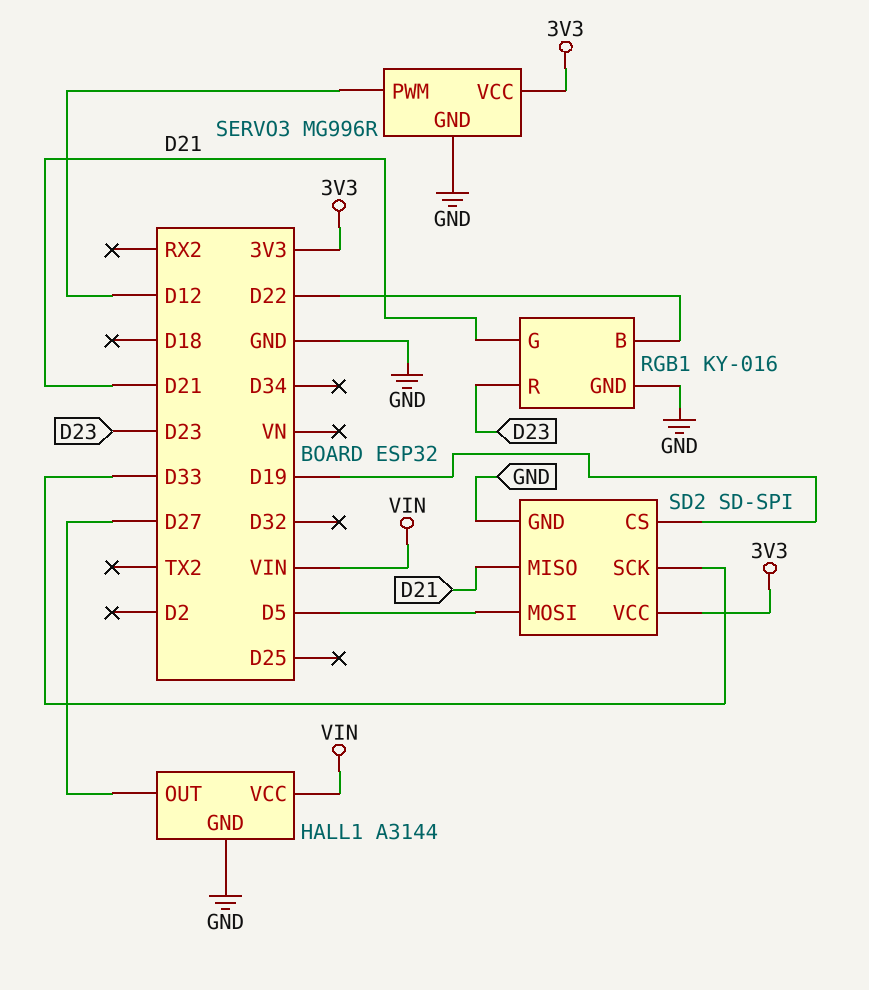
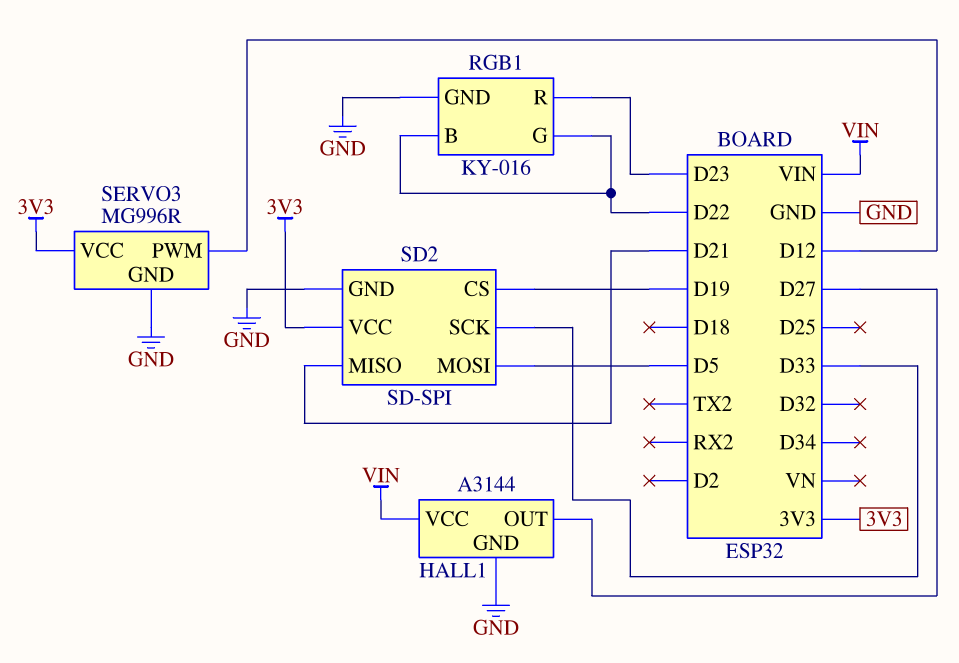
RGB1 pin G: D21 -> D22

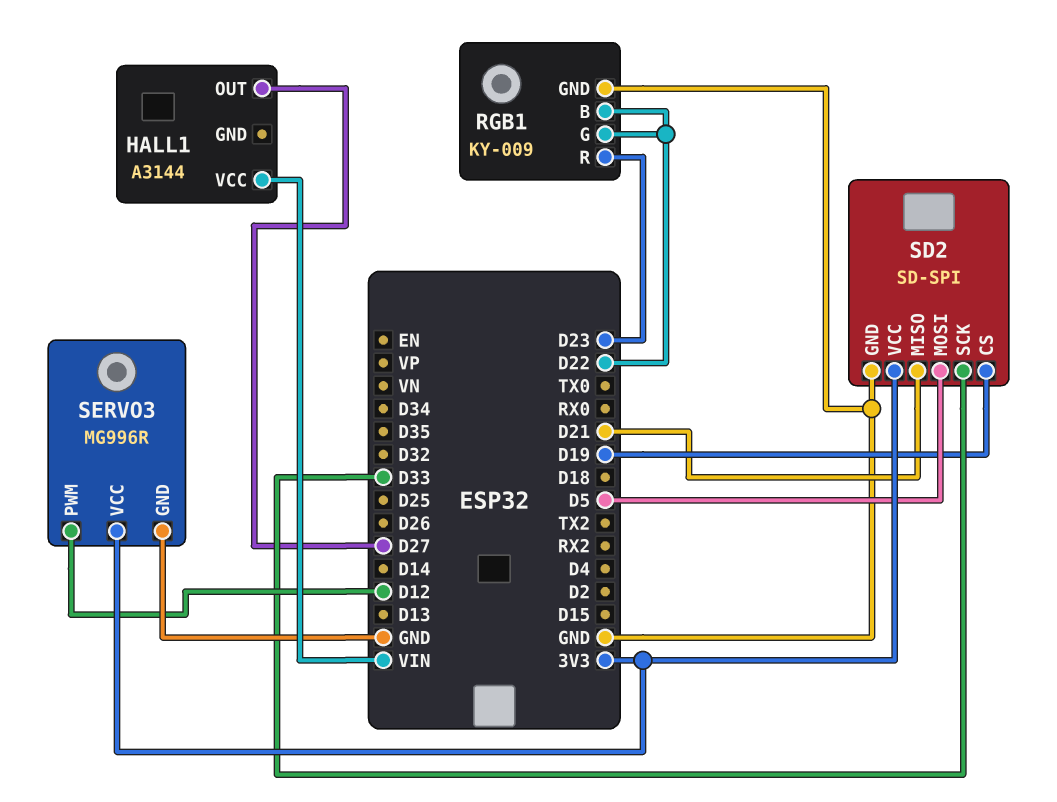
HALL1 pin GND: GND -> none
RGB1: KY-016 -> KY-009

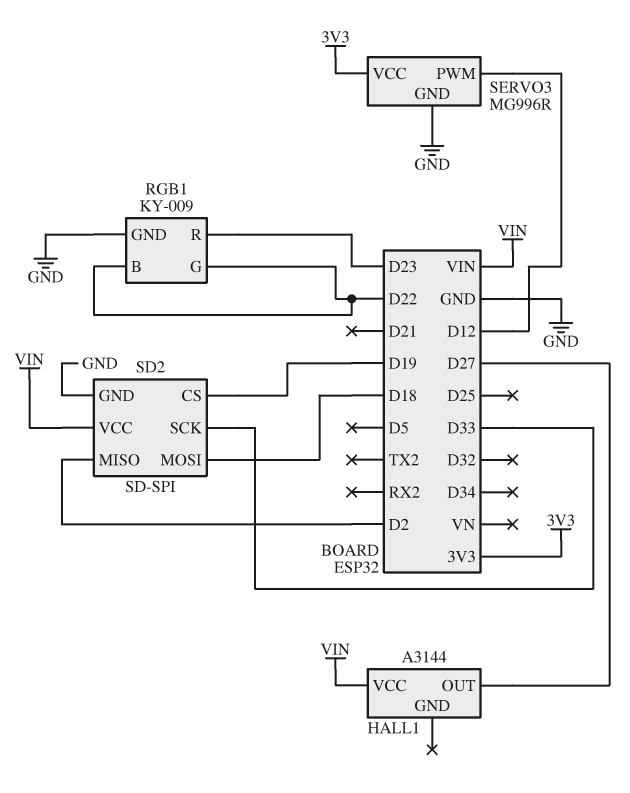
SD2 pin MISO: D21 -> D2
SD2 pin MOSI: D5 -> D18
SD2 pin VCC: 3V3 -> VIN

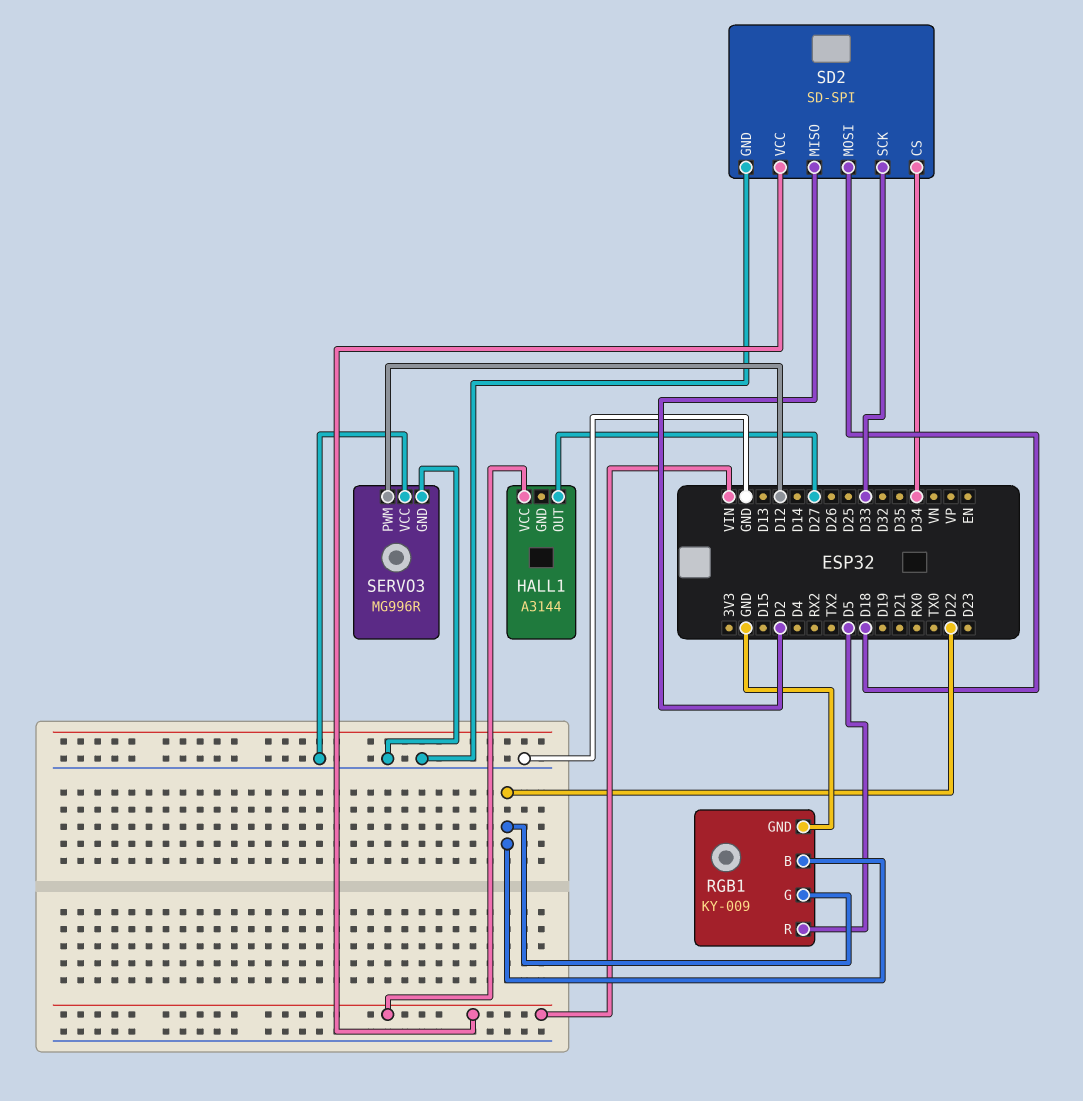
RGB1 pin R: D23 -> D5
SD2 pin CS: D19 -> D34
SERVO3 pin VCC: 3V3 -> GND

